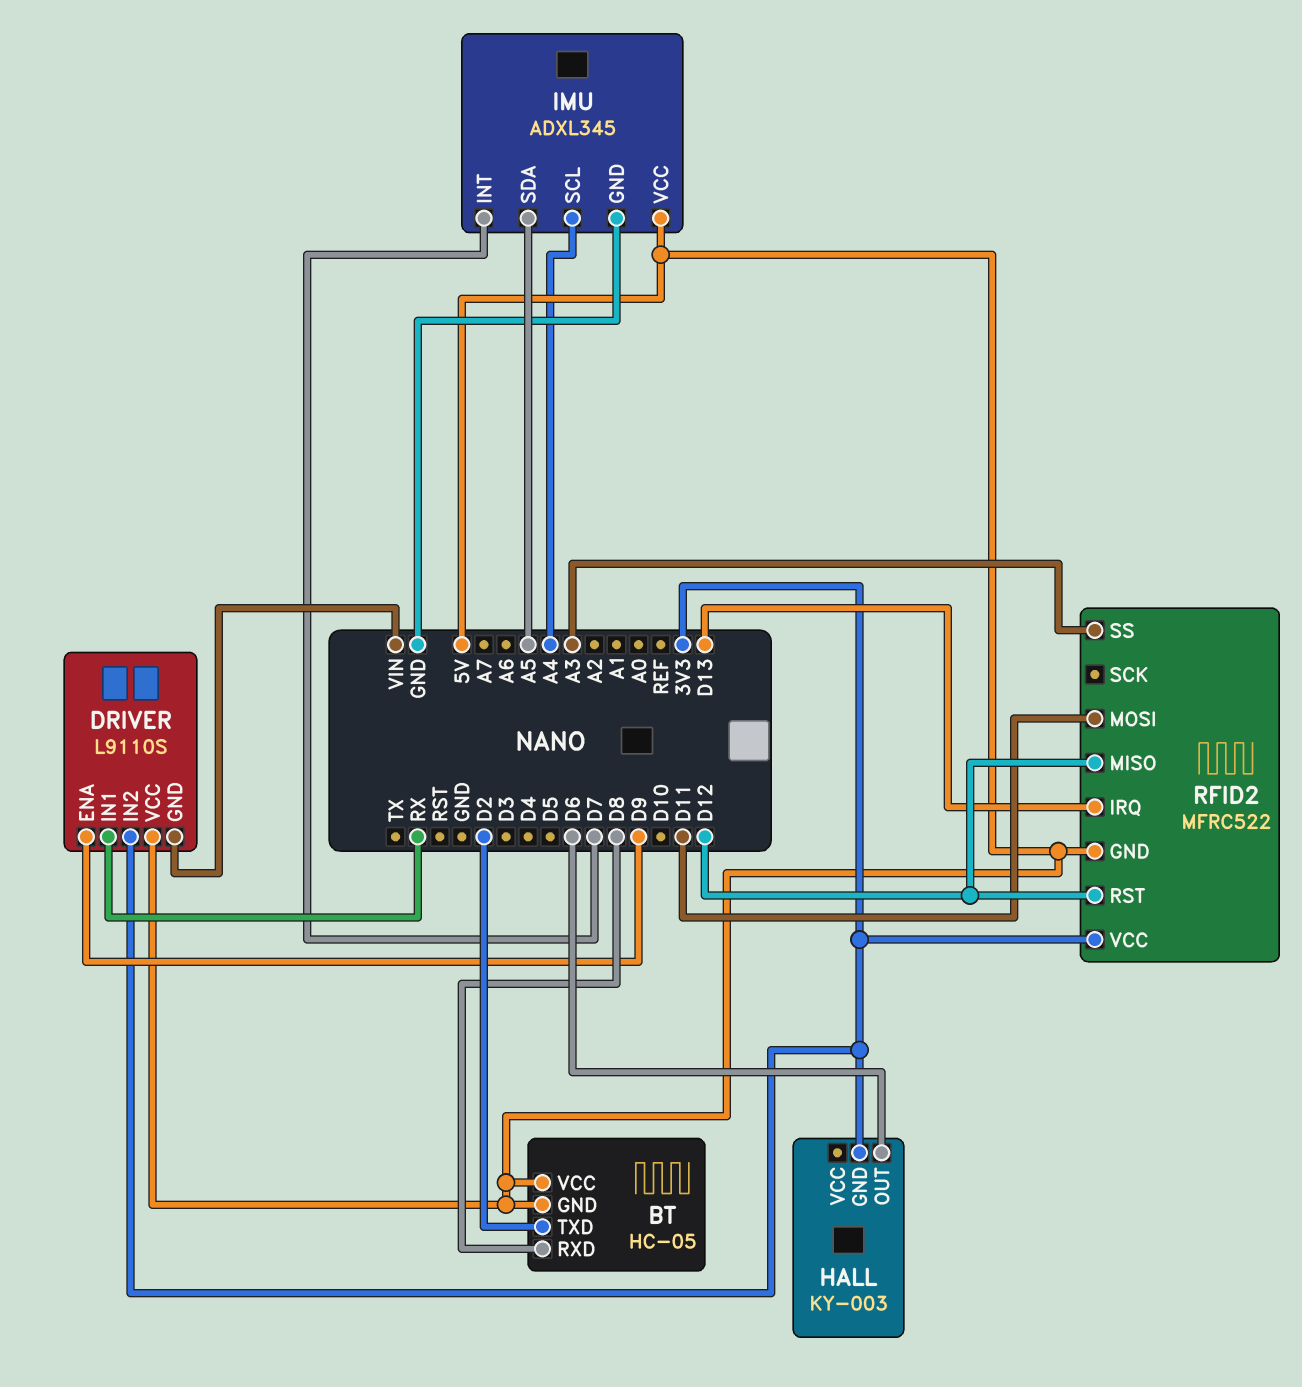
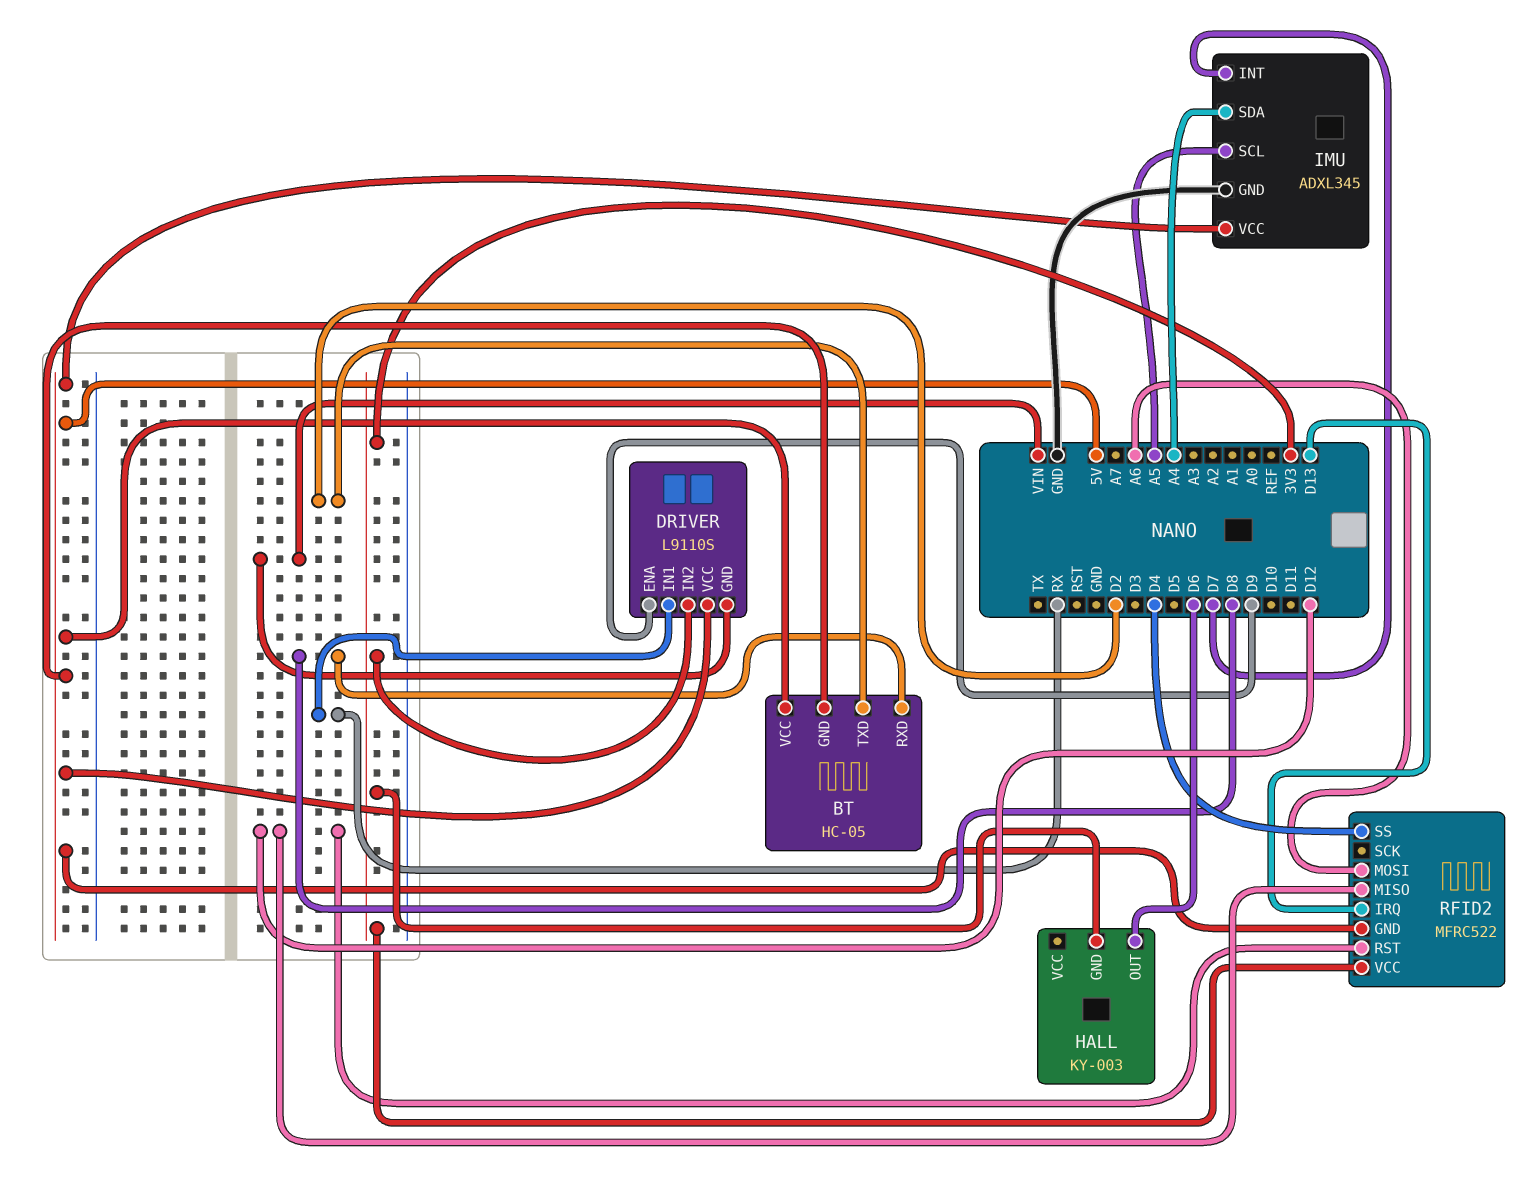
IMU pin SCL: A4 -> A5
IMU pin SDA: A5 -> A4
RFID2 pin MOSI: D11 -> A6
RFID2 pin SS: A3 -> D4

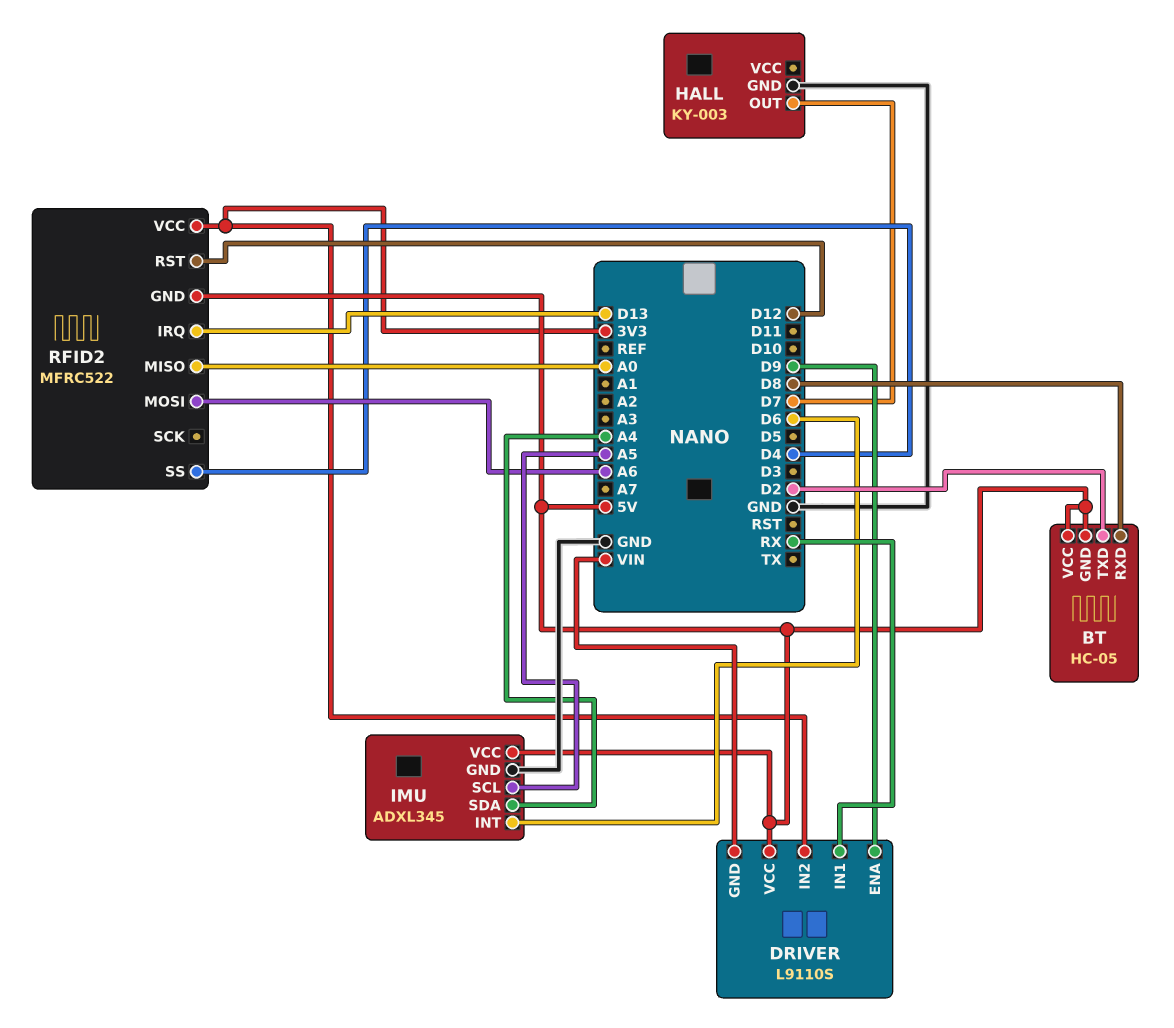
HALL pin GND: 3V3 -> GND
HALL pin OUT: D6 -> D7
IMU pin INT: D7 -> D6
RFID2 pin MISO: D12 -> A0

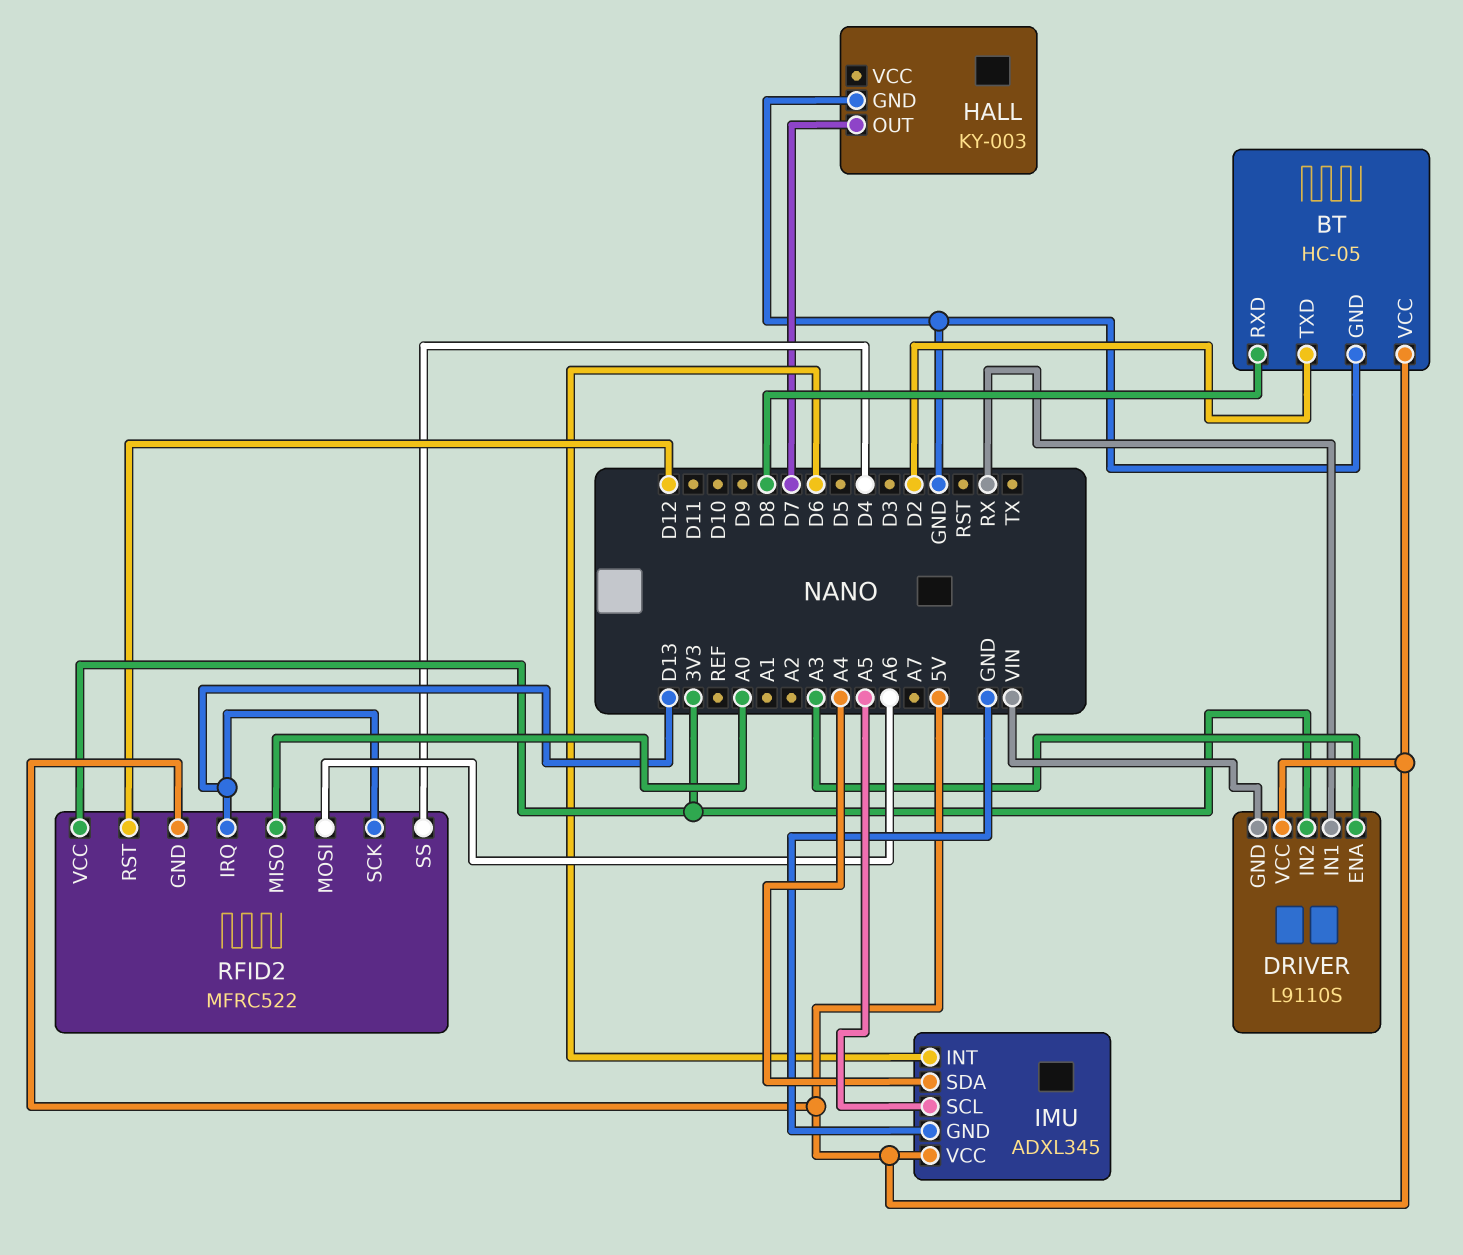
BT pin GND: 5V -> GND
DRIVER pin ENA: D9 -> A3
RFID2 pin SCK: none -> D13

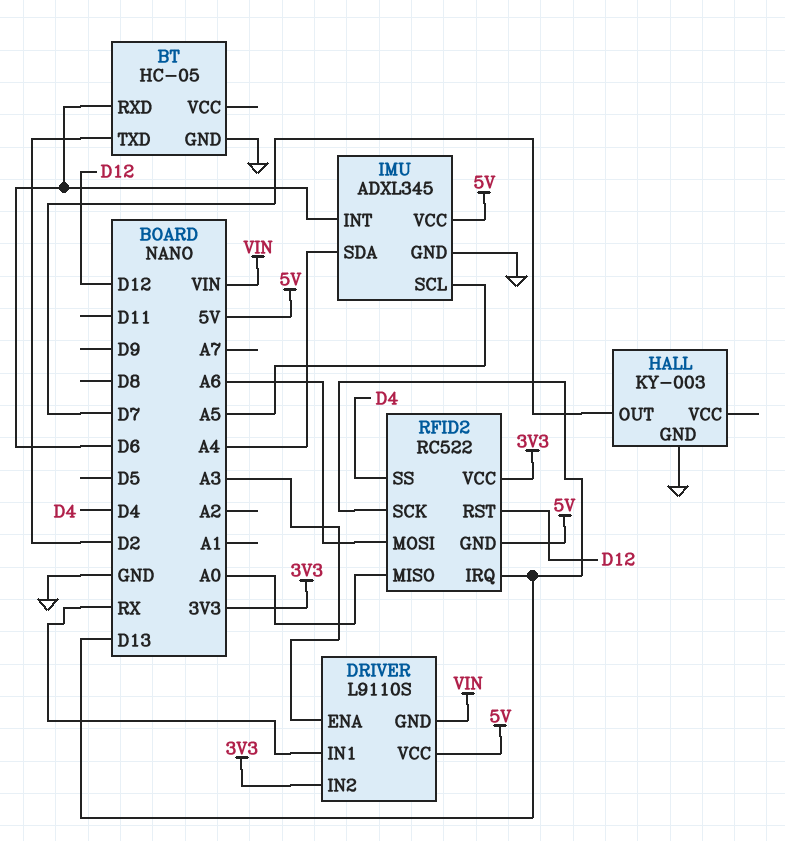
BT pin RXD: D8 -> D6
BT pin VCC: 5V -> none
RFID2: MFRC522 -> RC522

